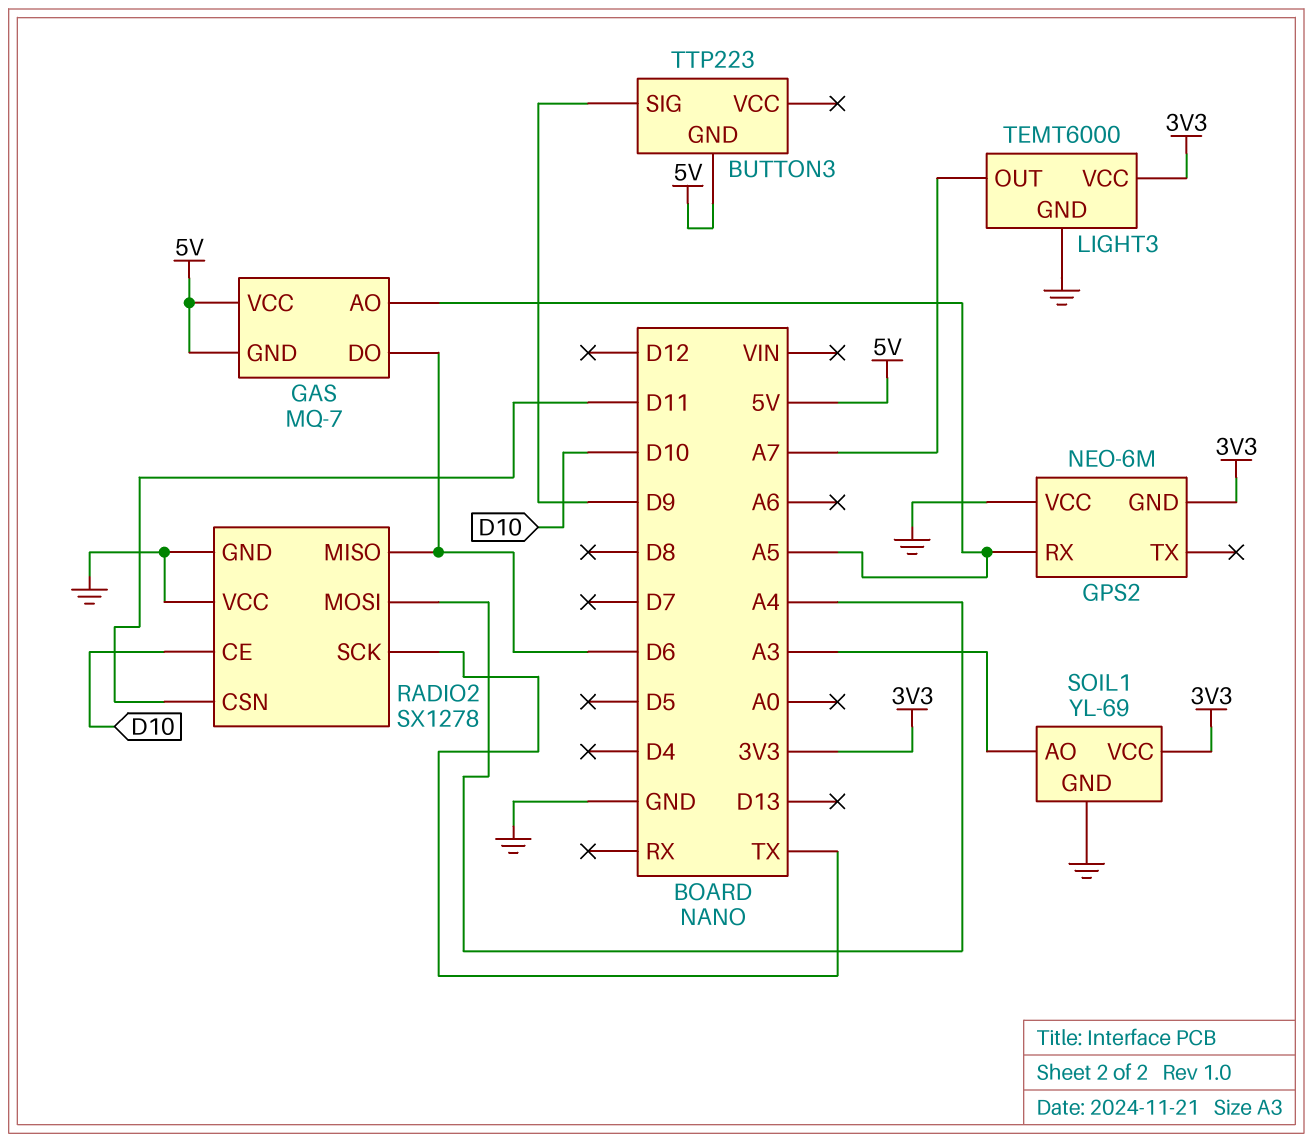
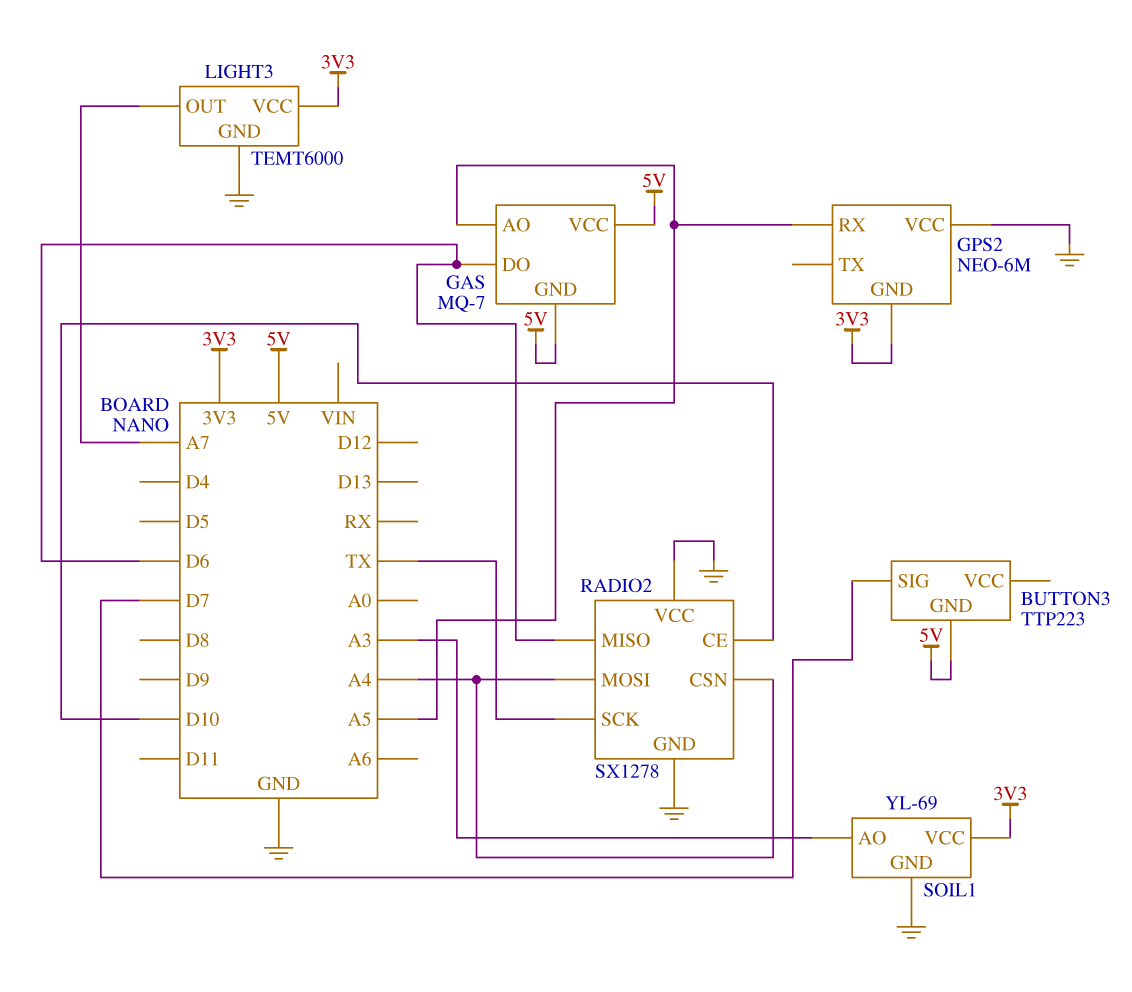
BUTTON3 pin SIG: D9 -> D7
RADIO2 pin CSN: D11 -> A4

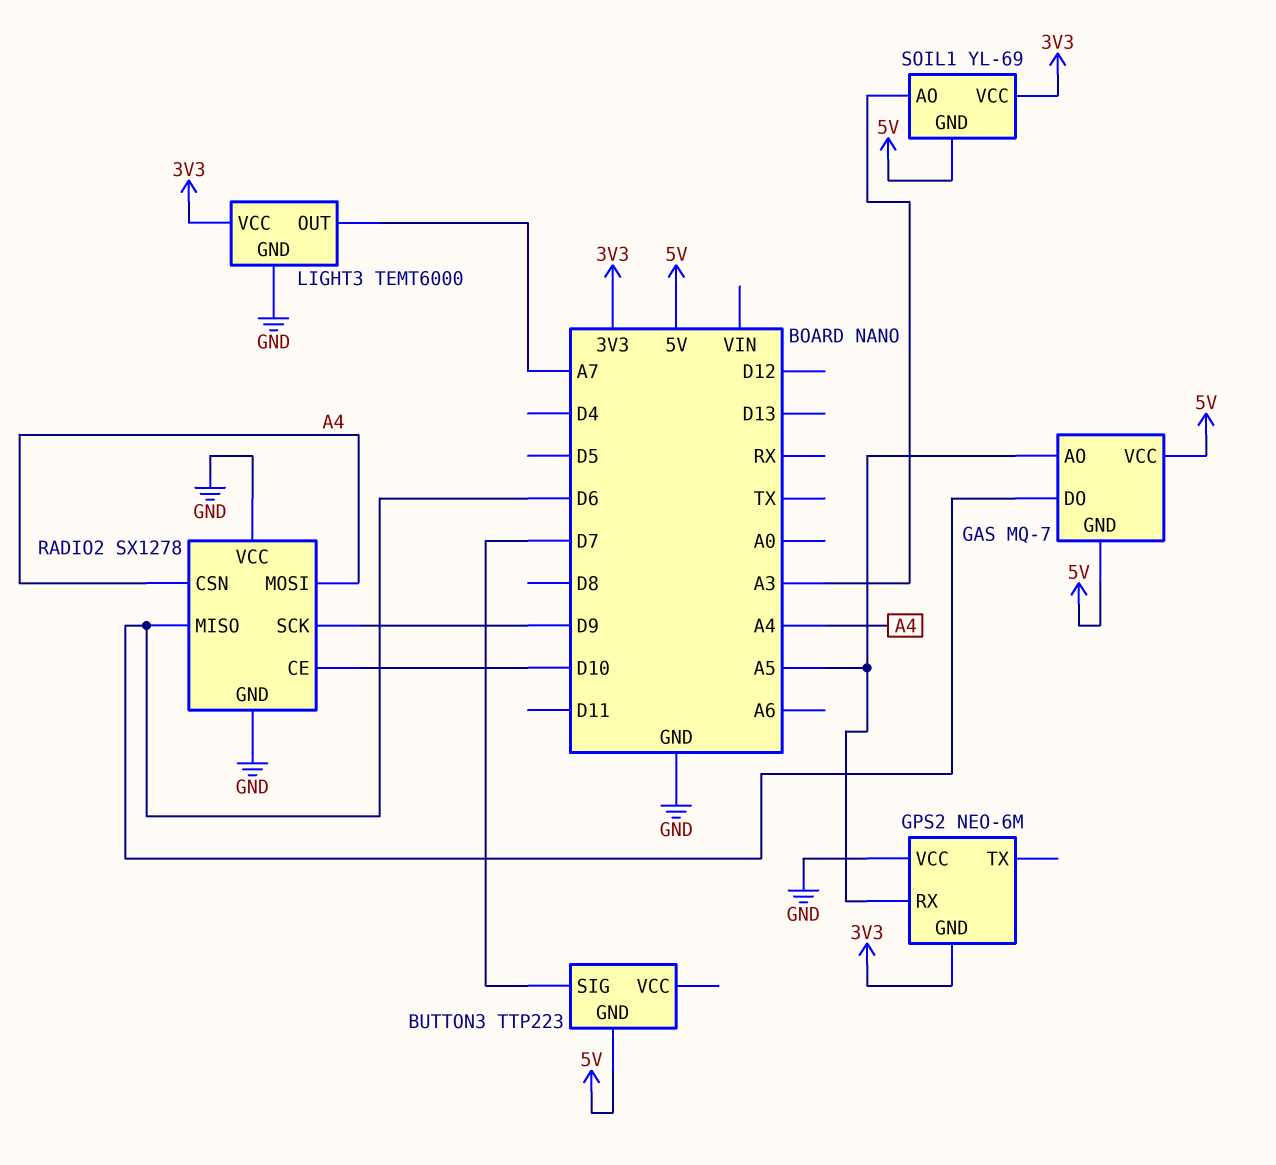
RADIO2 pin SCK: TX -> D9
SOIL1 pin GND: GND -> 5V

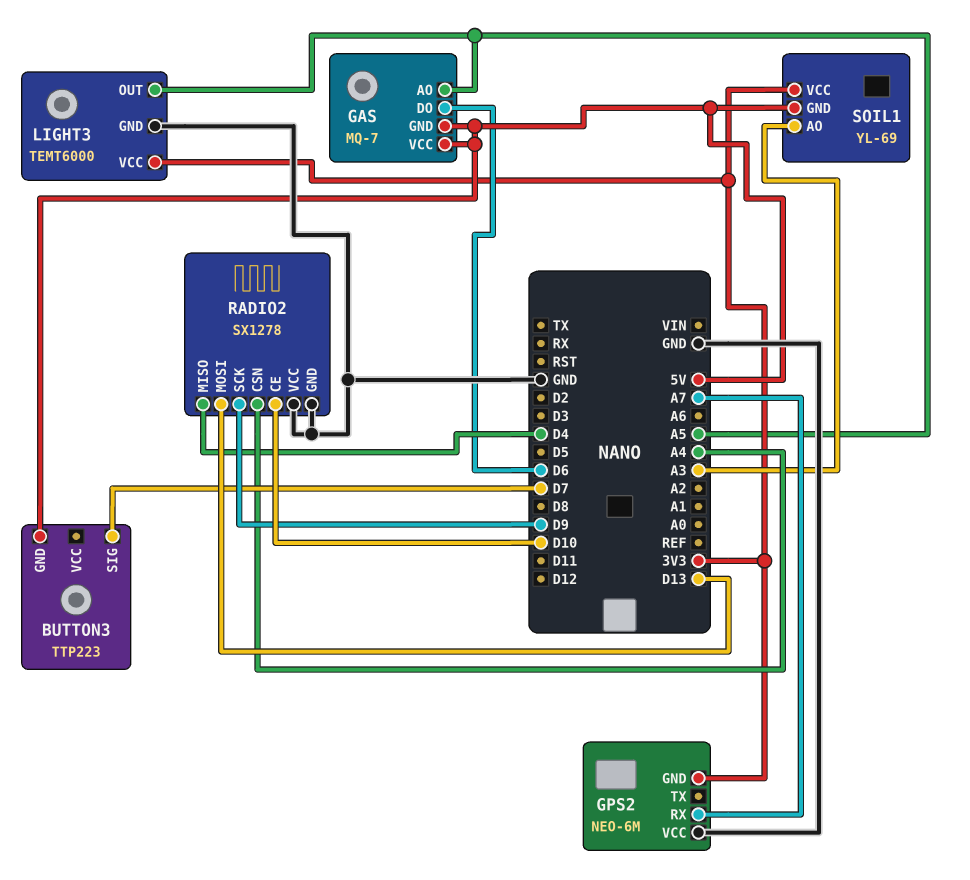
GPS2 pin RX: A5 -> A7
LIGHT3 pin OUT: A7 -> A5
RADIO2 pin MISO: D6 -> D4
RADIO2 pin MOSI: A4 -> D13

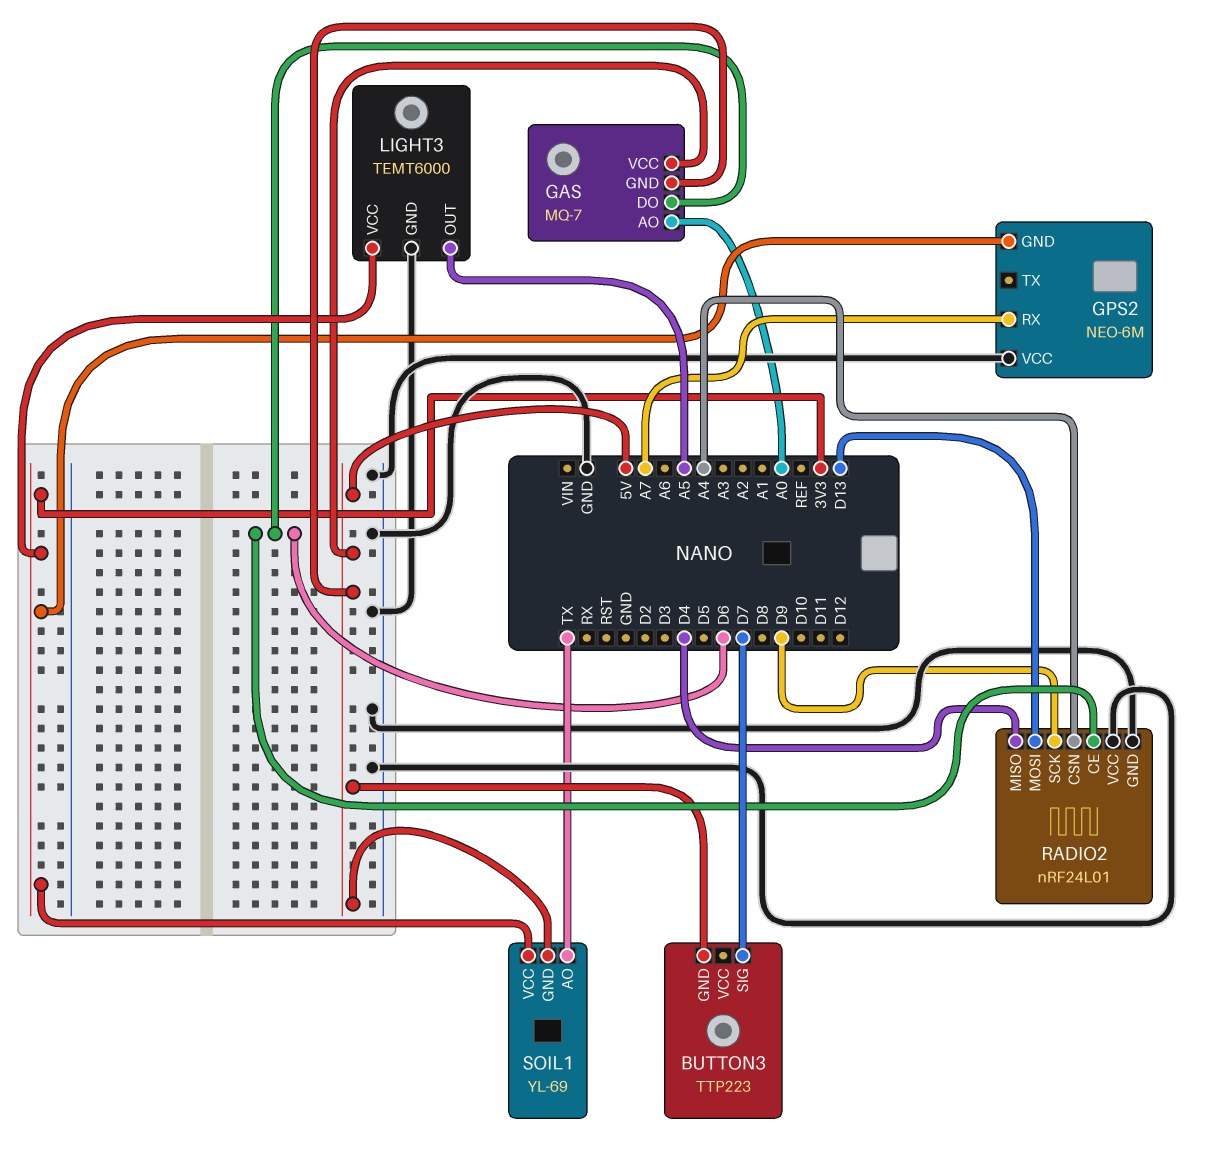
GAS pin AO: A5 -> A0
RADIO2: SX1278 -> nRF24L01
RADIO2 pin CE: D10 -> D6
SOIL1 pin AO: A3 -> TX

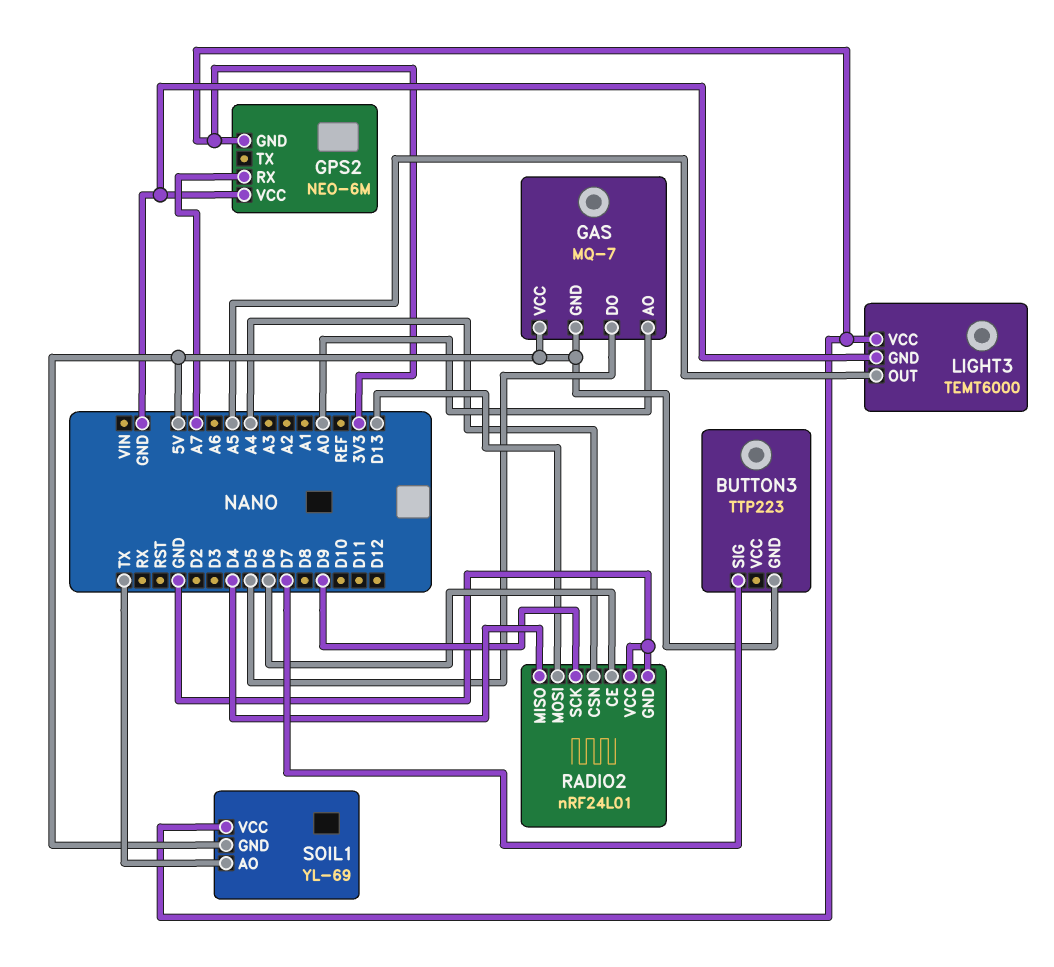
GAS pin DO: D6 -> D5

